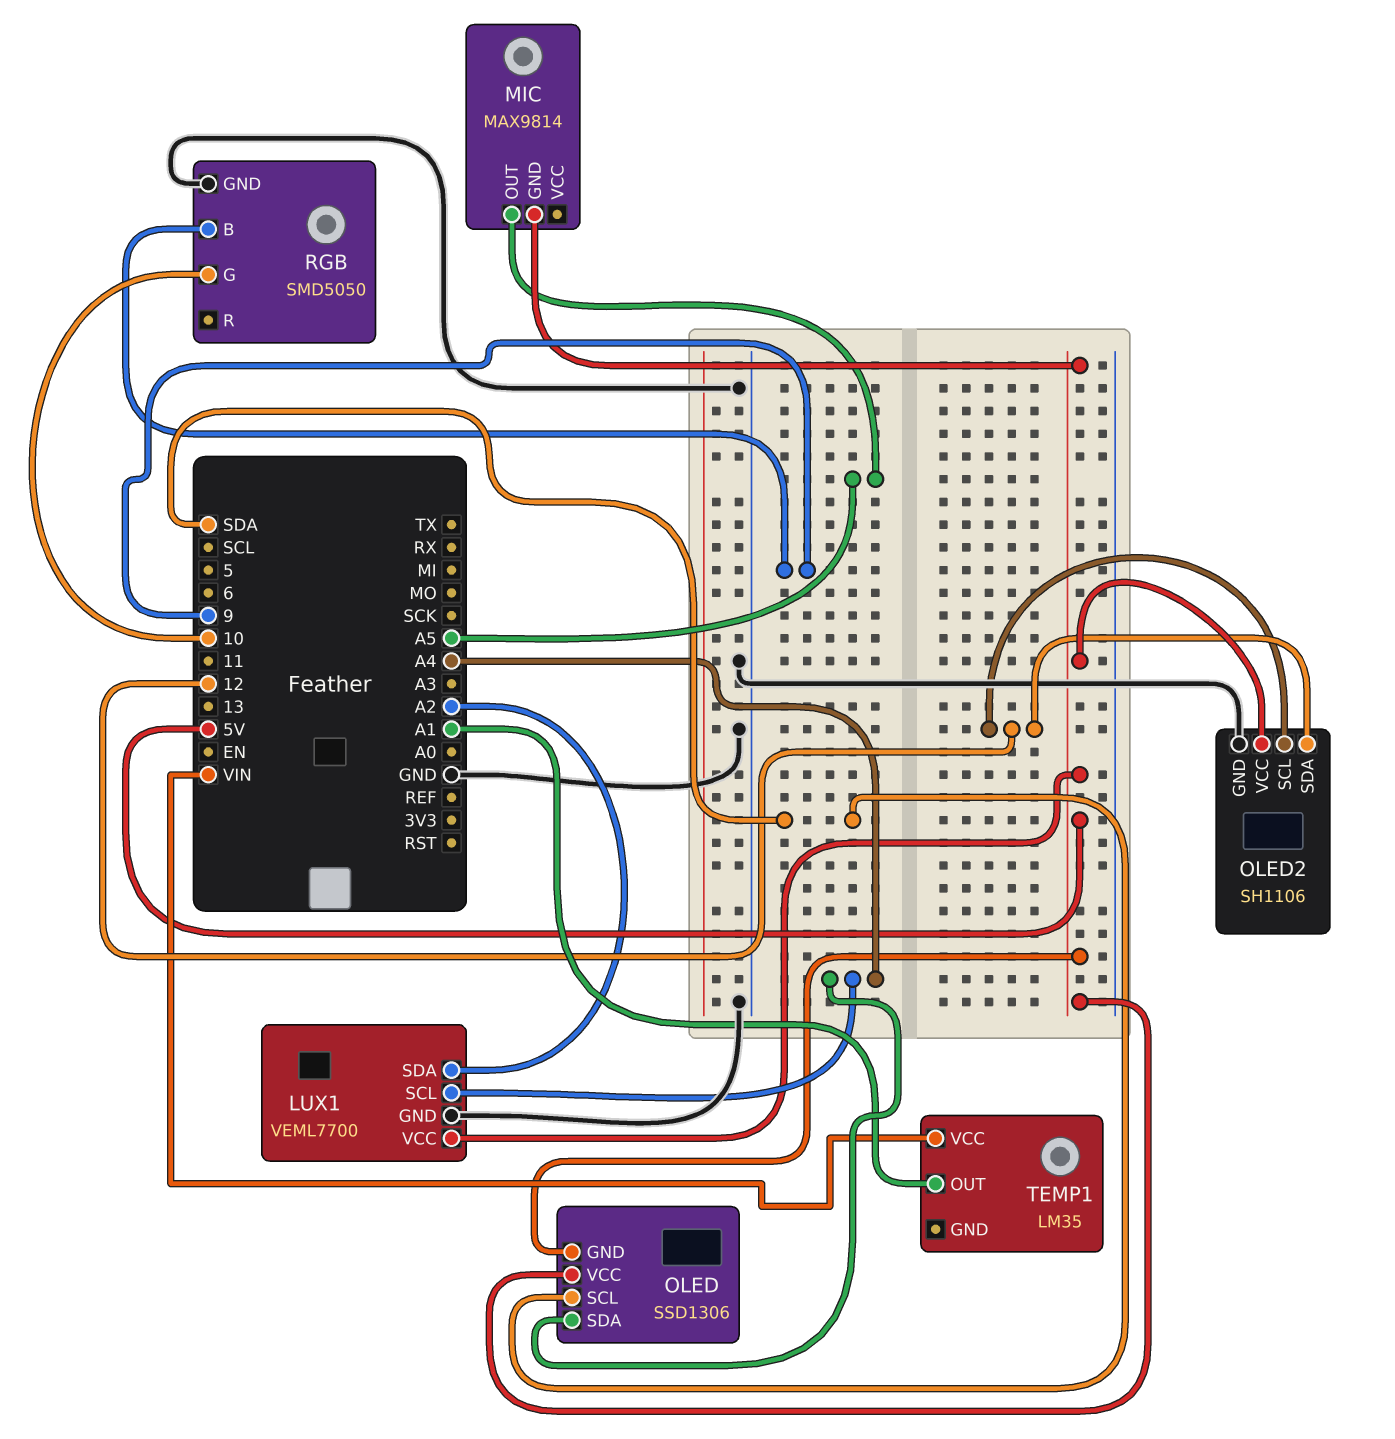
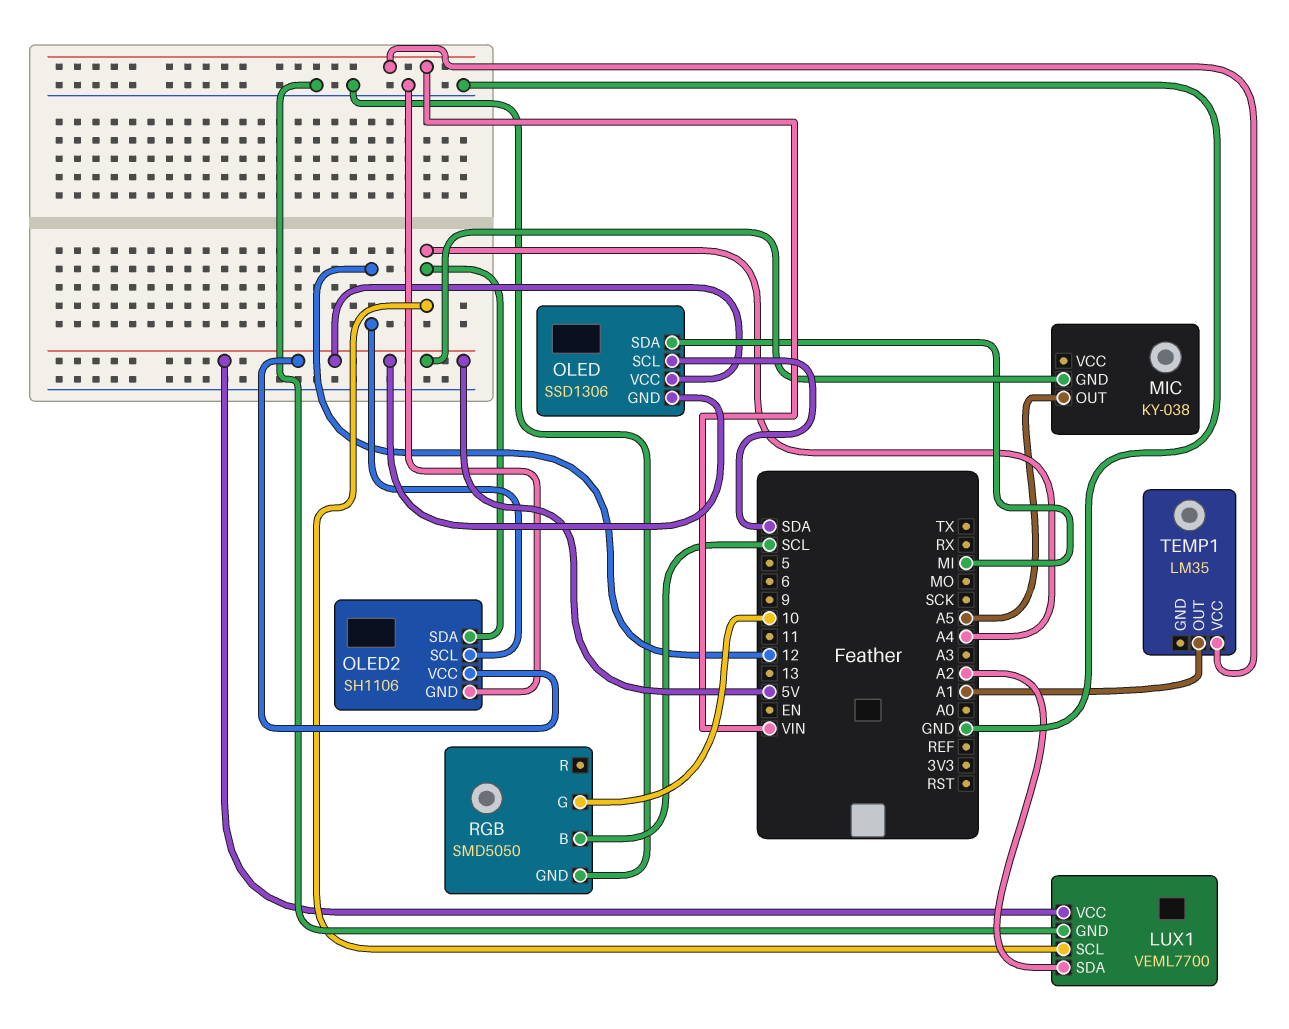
MIC: MAX9814 -> KY-038
OLED pin SDA: A4 -> MI
OLED2 pin SDA: 12 -> A4
RGB pin B: 9 -> SCL

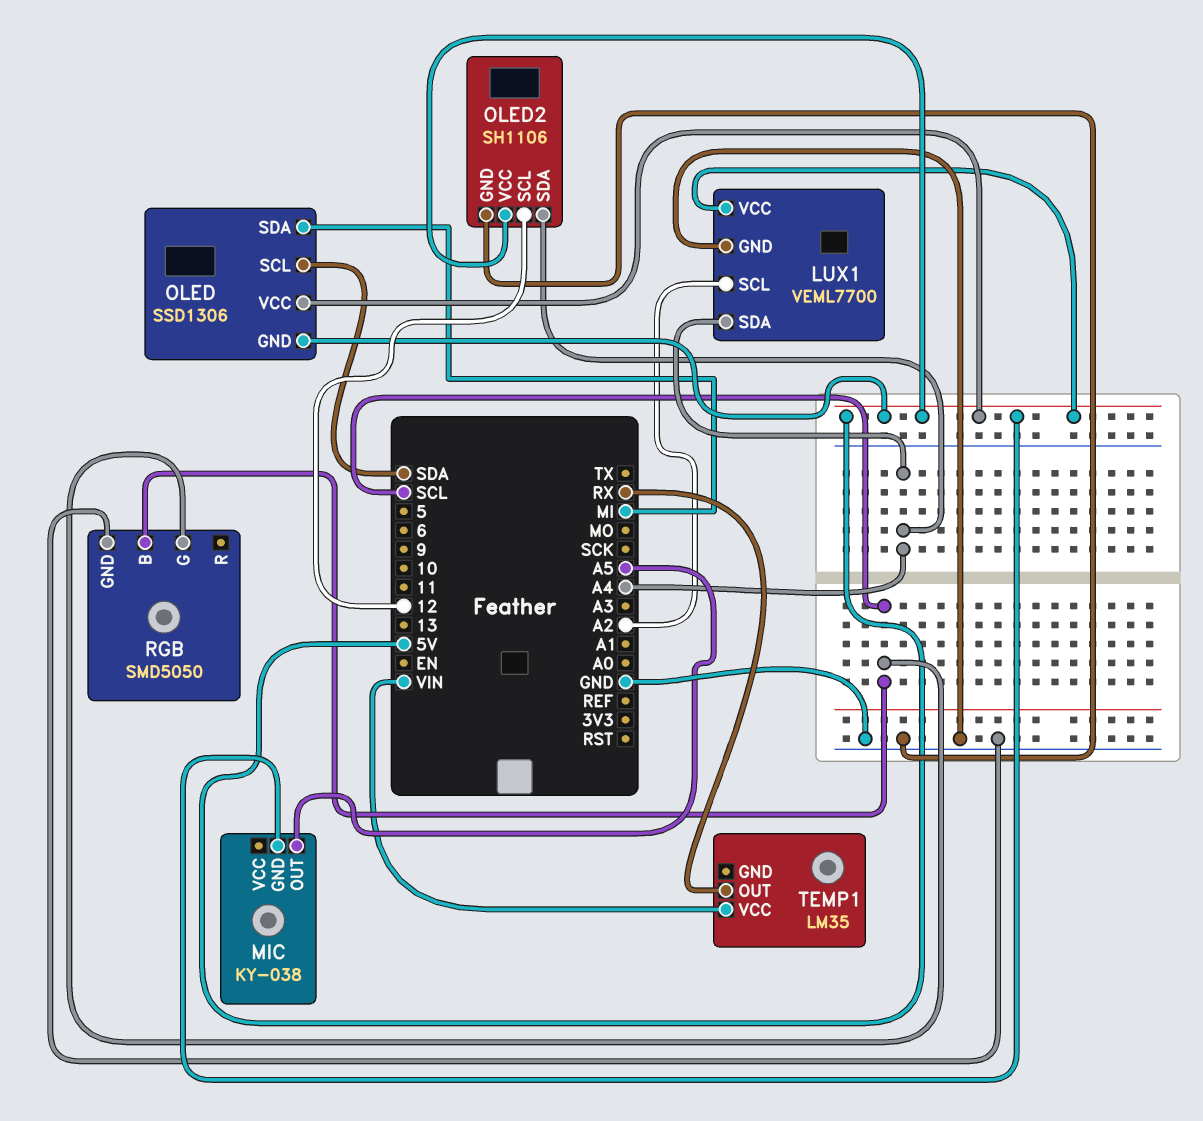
LUX1 pin SCL: A4 -> A2
LUX1 pin SDA: A2 -> A4
RGB pin G: 10 -> SCL
TEMP1 pin OUT: A1 -> RX

